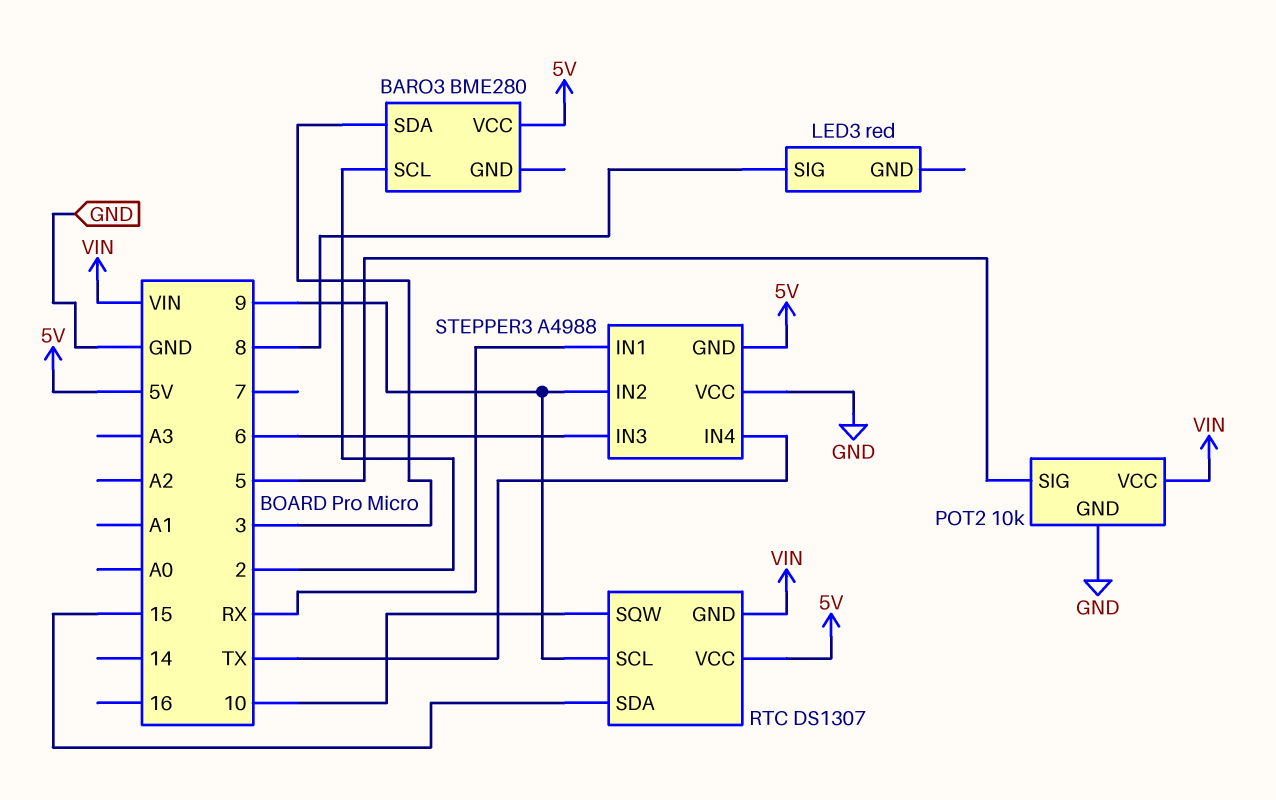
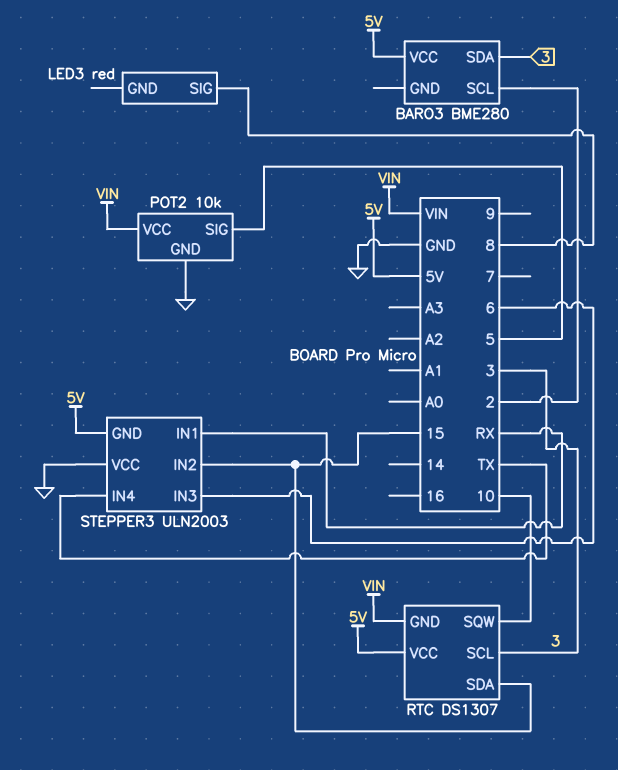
RTC pin SCL: 9 -> 3
STEPPER3: A4988 -> ULN2003
STEPPER3 pin IN2: 9 -> 15

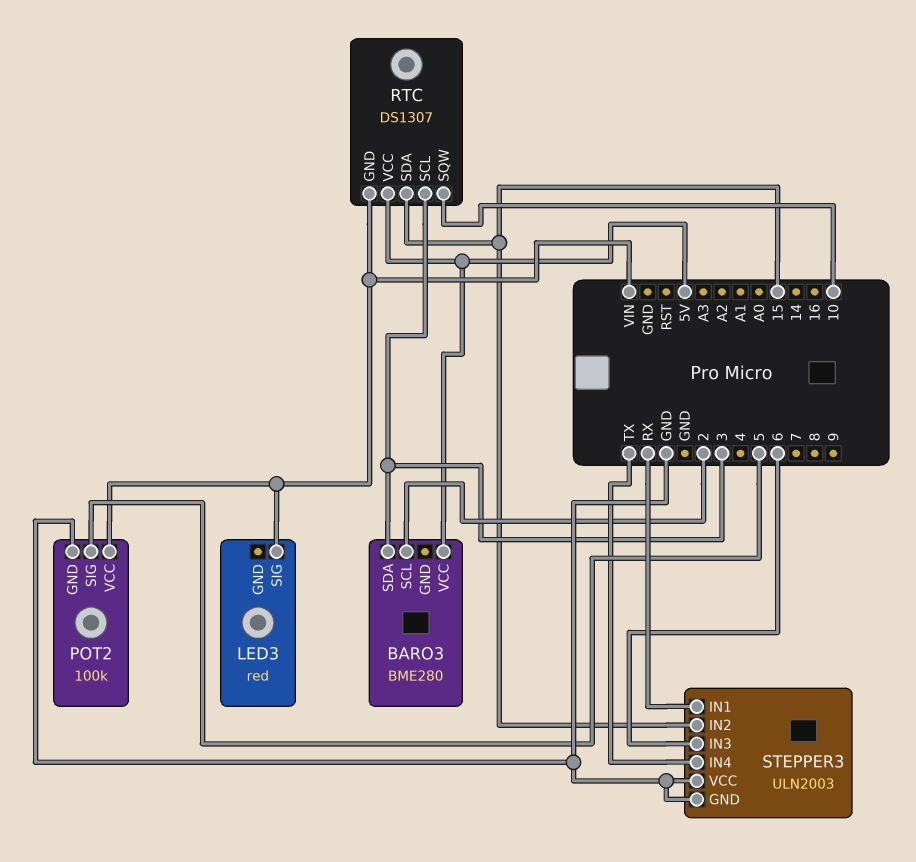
LED3 pin SIG: 8 -> VIN
POT2: 10k -> 100k
STEPPER3 pin GND: 5V -> GND

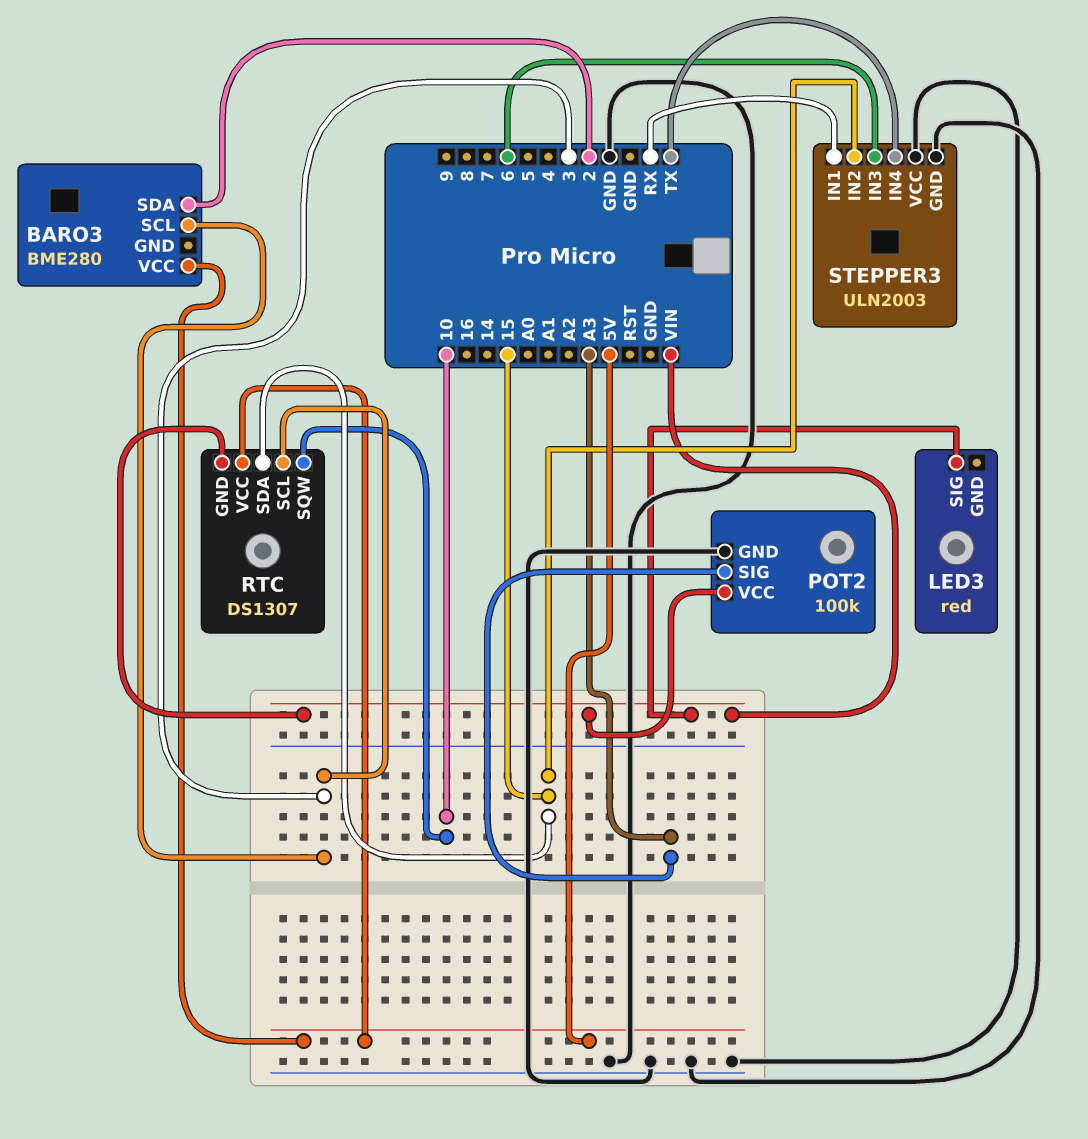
BARO3 pin SCL: 2 -> 3
BARO3 pin SDA: 3 -> 2
POT2 pin SIG: 5 -> A3

